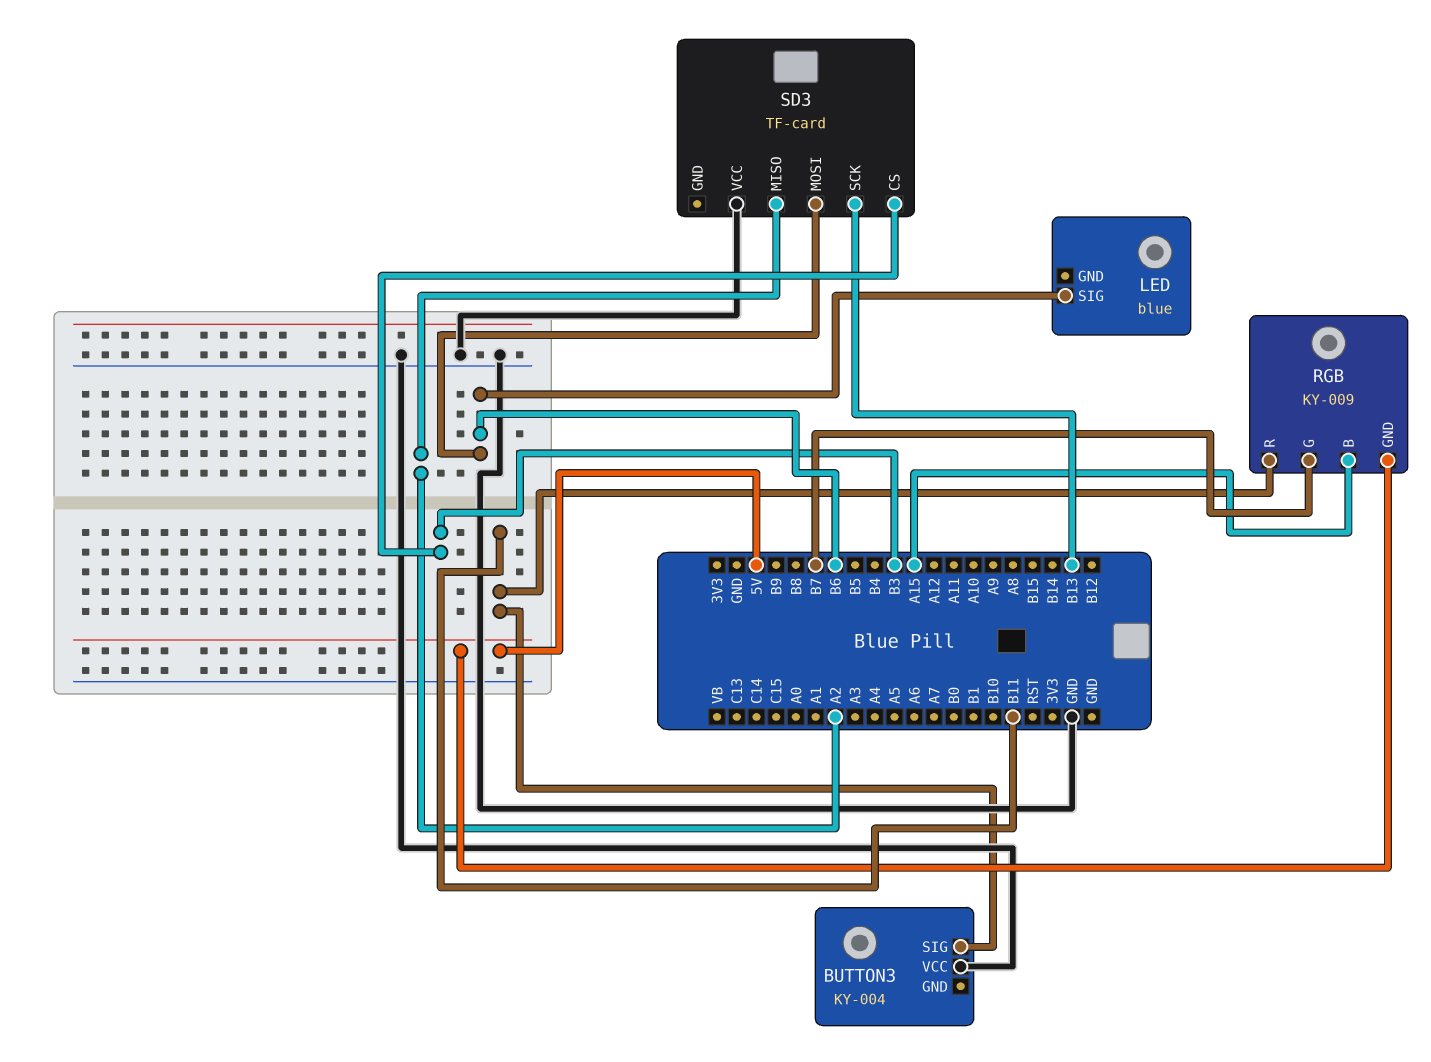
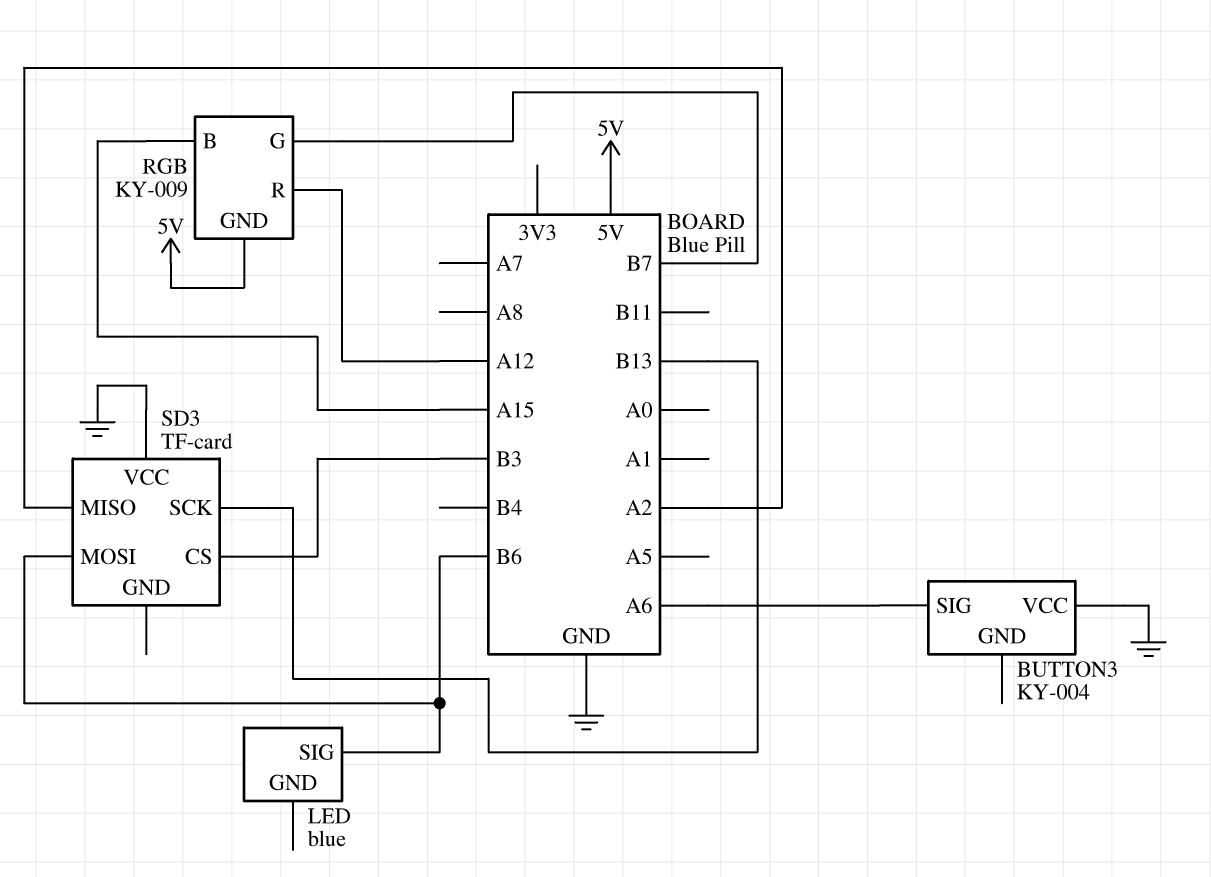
BUTTON3 pin SIG: B11 -> A6
RGB pin R: B11 -> A12

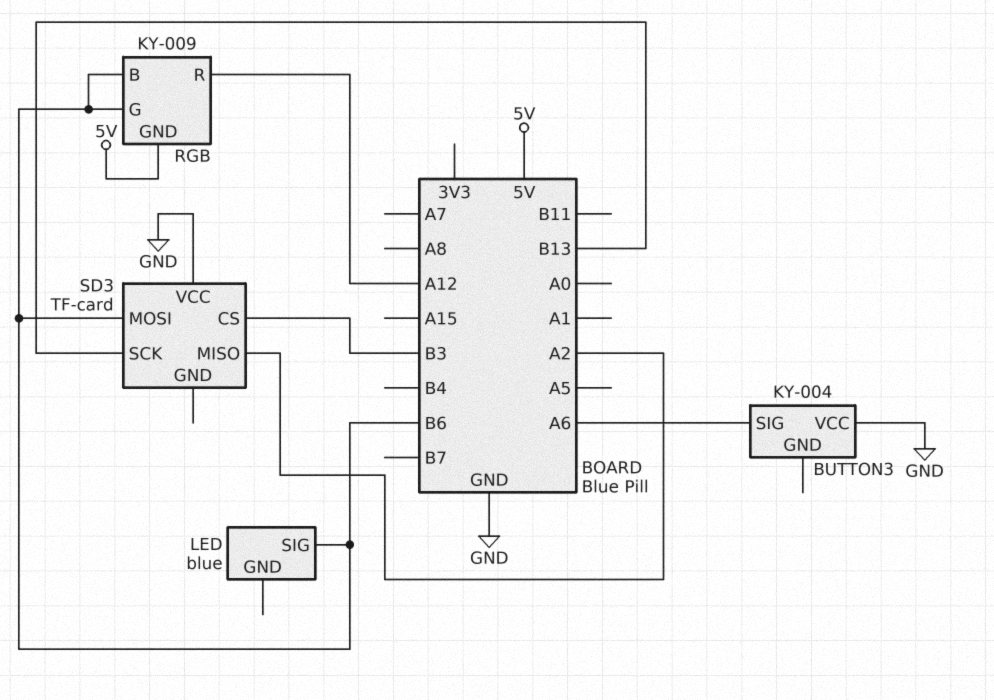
RGB pin B: A15 -> B6
RGB pin G: B7 -> B6

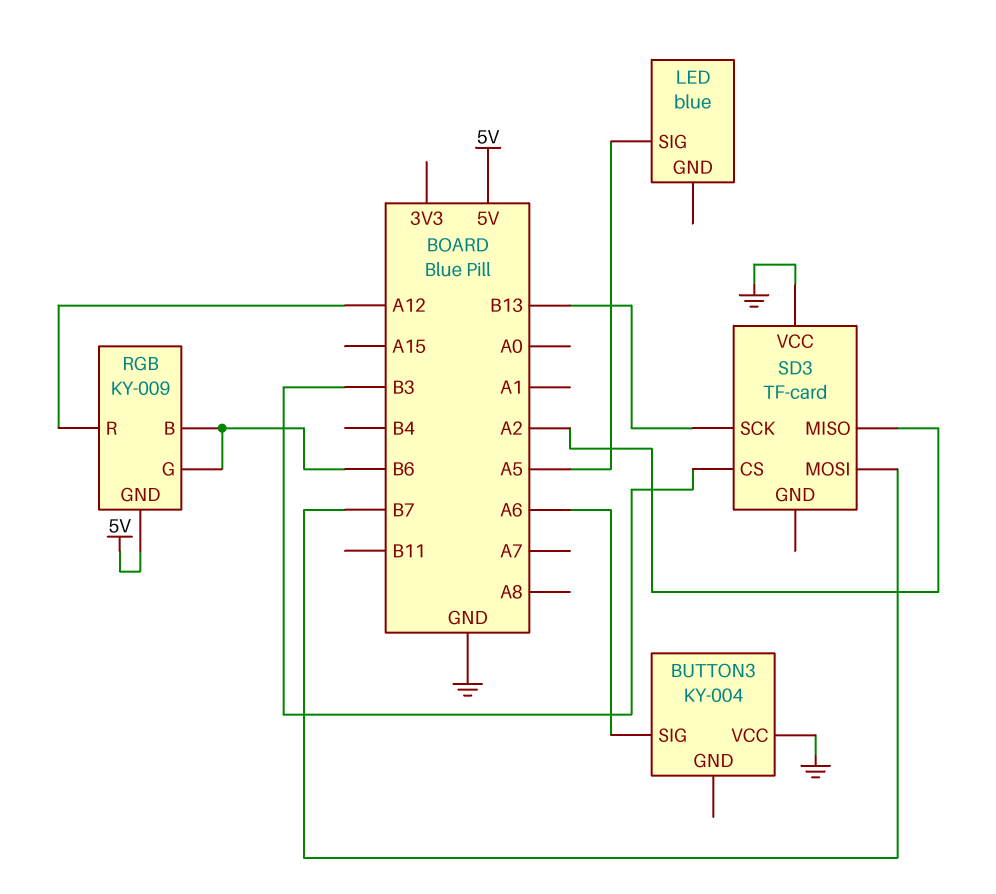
LED pin SIG: B6 -> A5
SD3 pin MOSI: B6 -> B7

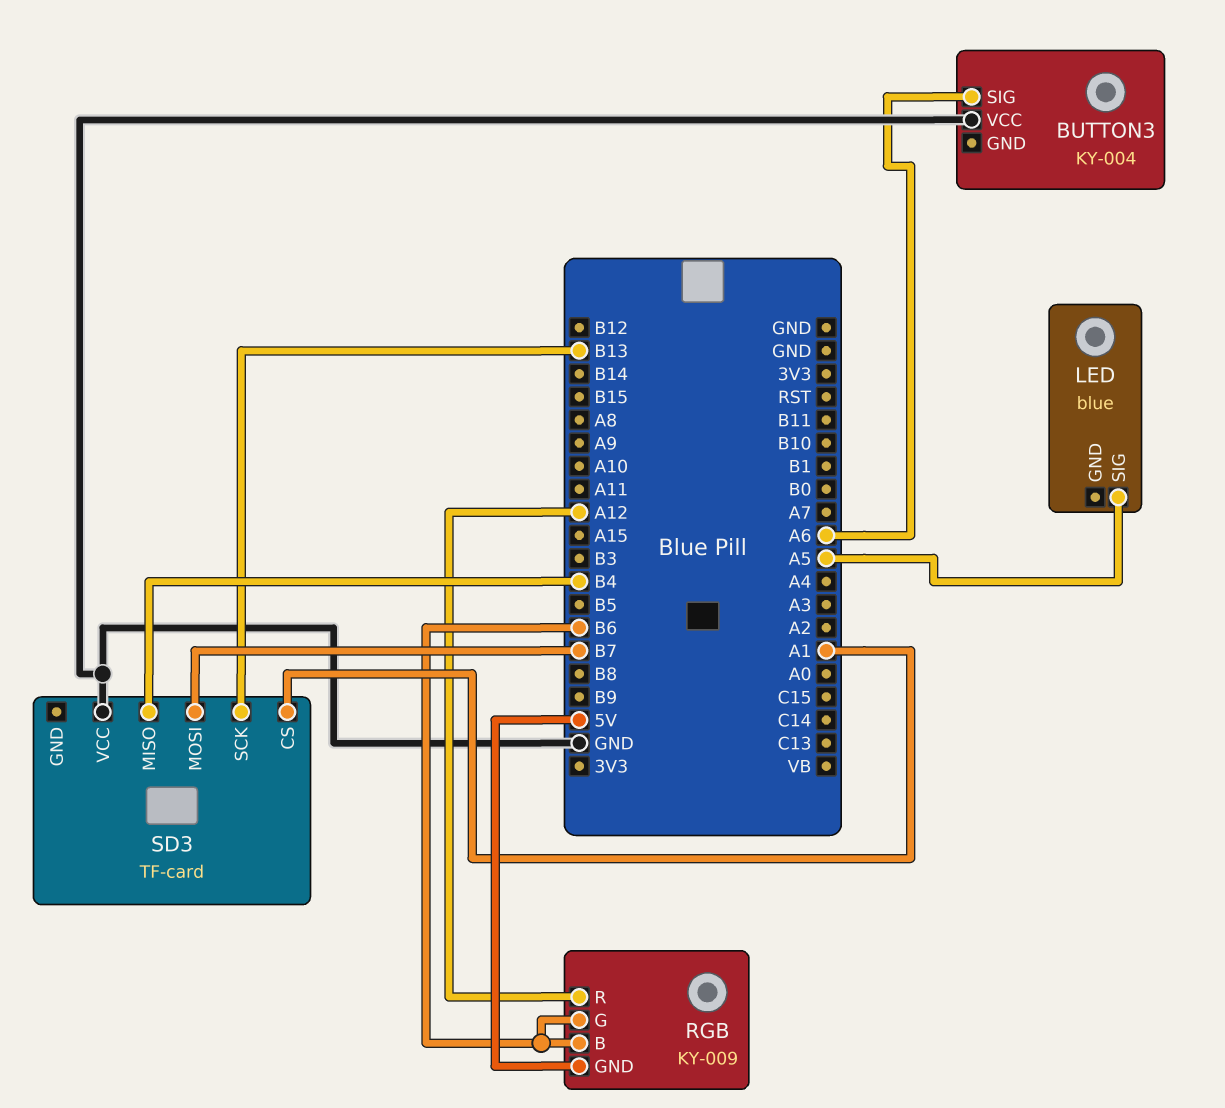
SD3 pin CS: B3 -> A1
SD3 pin MISO: A2 -> B4

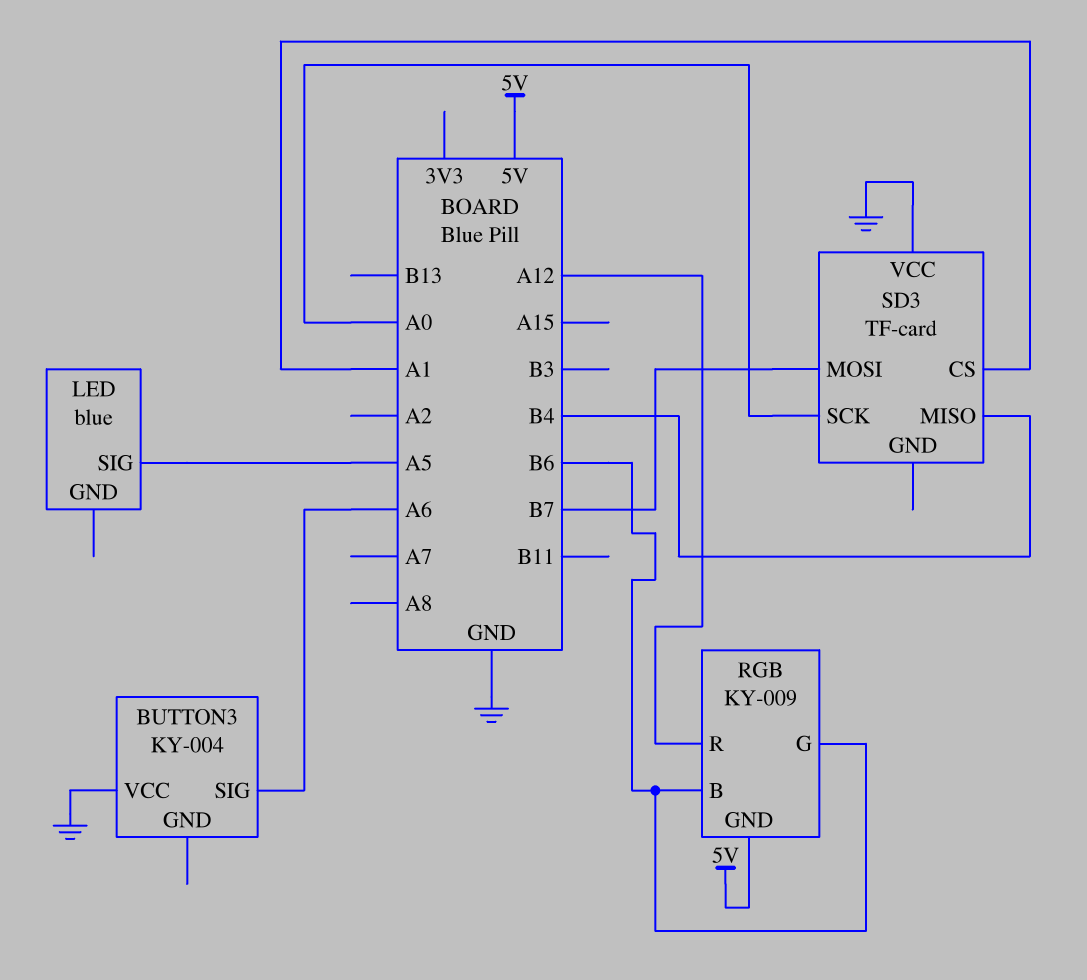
SD3 pin SCK: B13 -> A0

